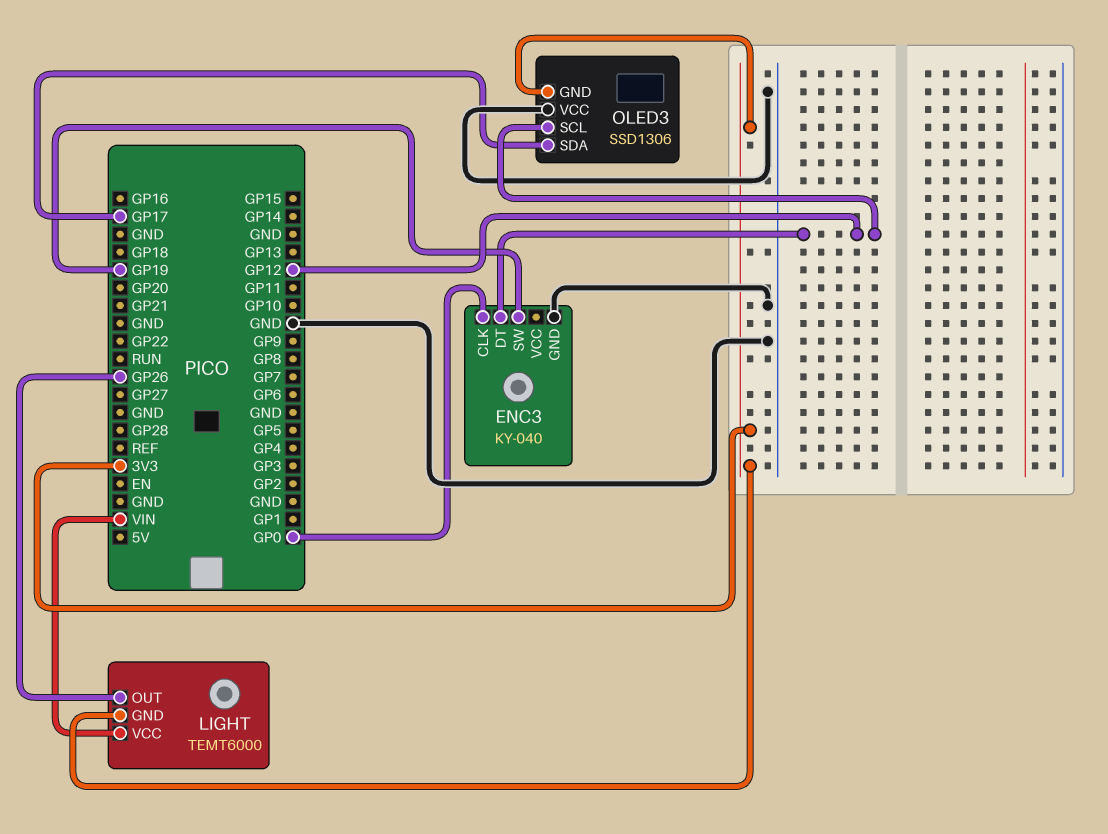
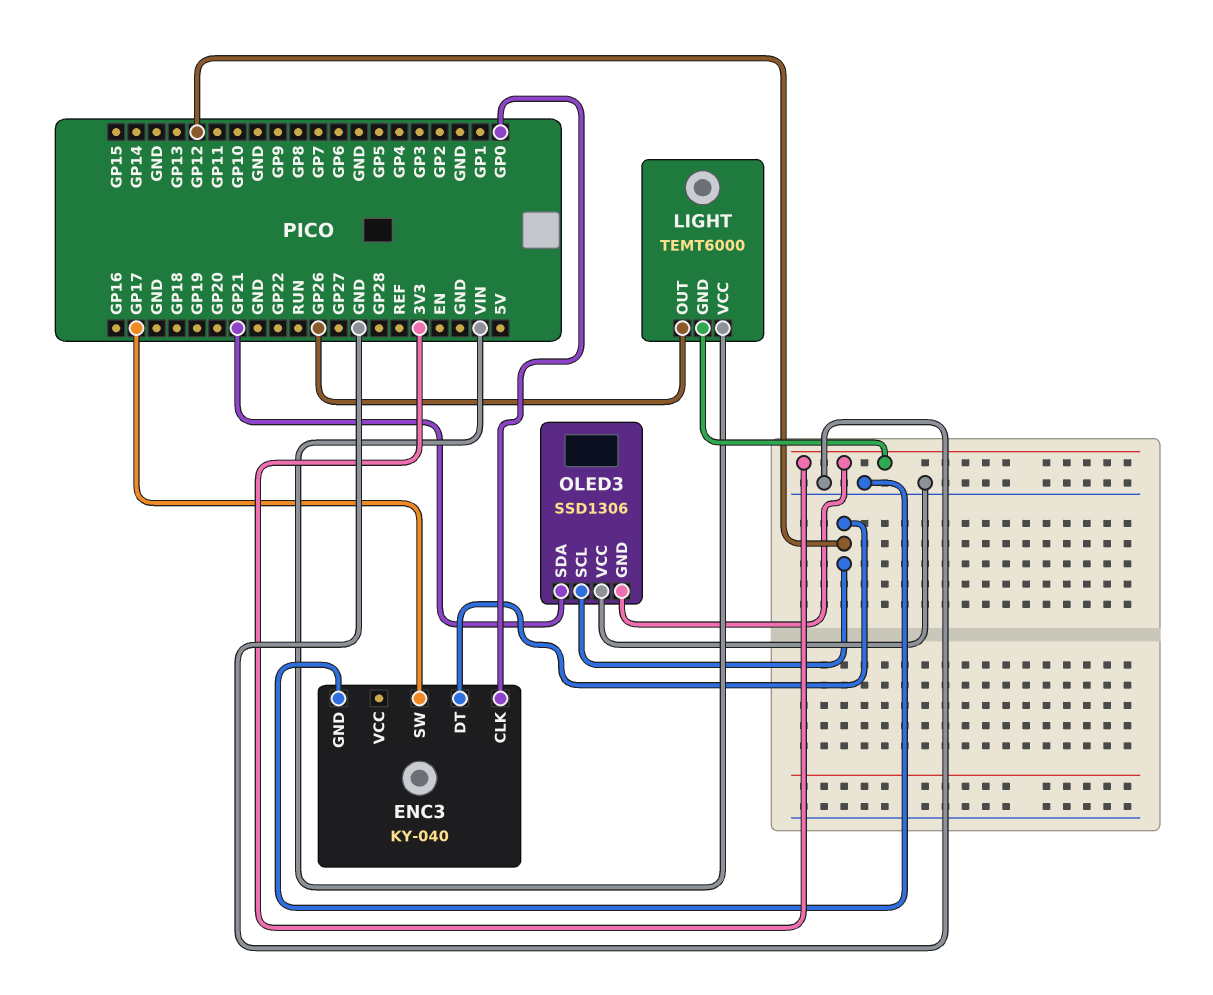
ENC3 pin SW: GP19 -> GP17
OLED3 pin SDA: GP17 -> GP21

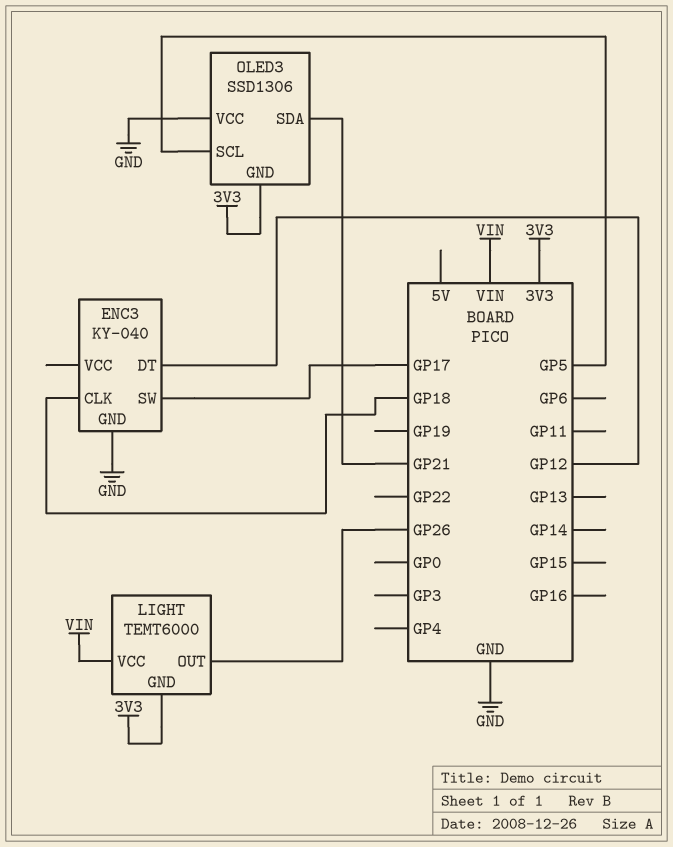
ENC3 pin CLK: GP0 -> GP18
OLED3 pin SCL: GP12 -> GP5

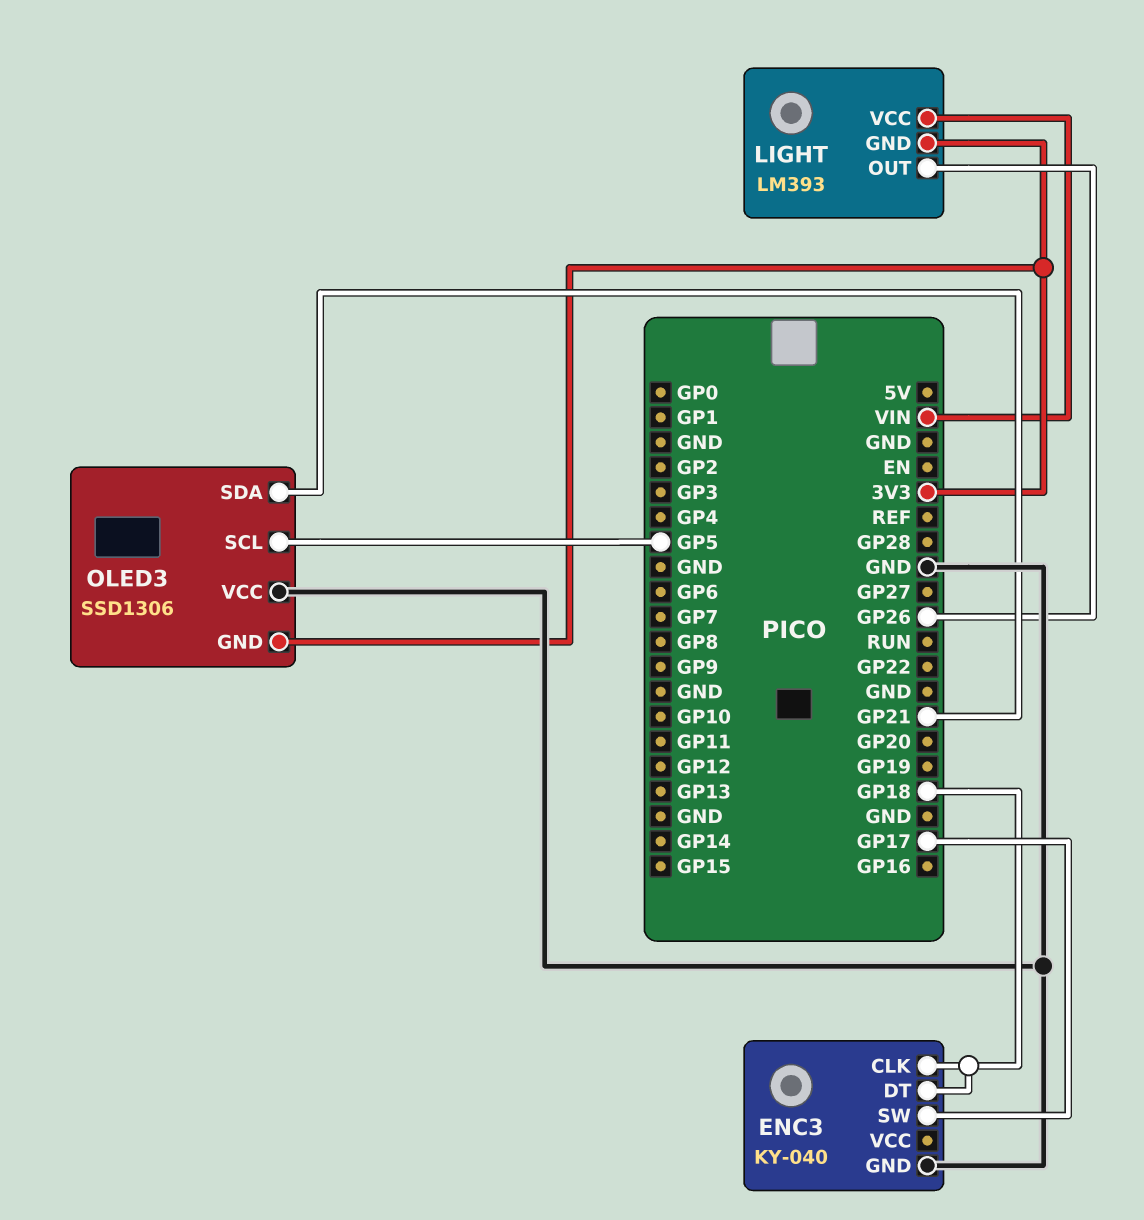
ENC3 pin DT: GP12 -> GP18
LIGHT: TEMT6000 -> LM393

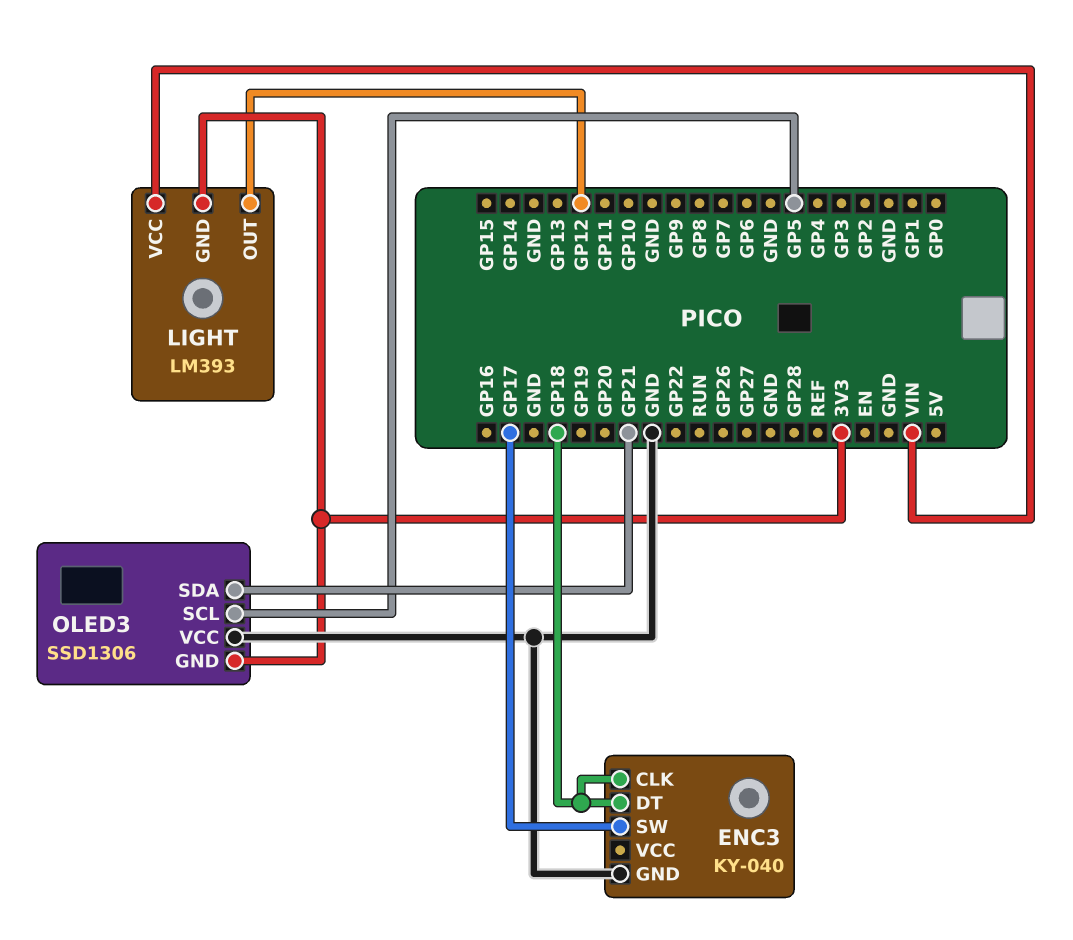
LIGHT pin OUT: GP26 -> GP12

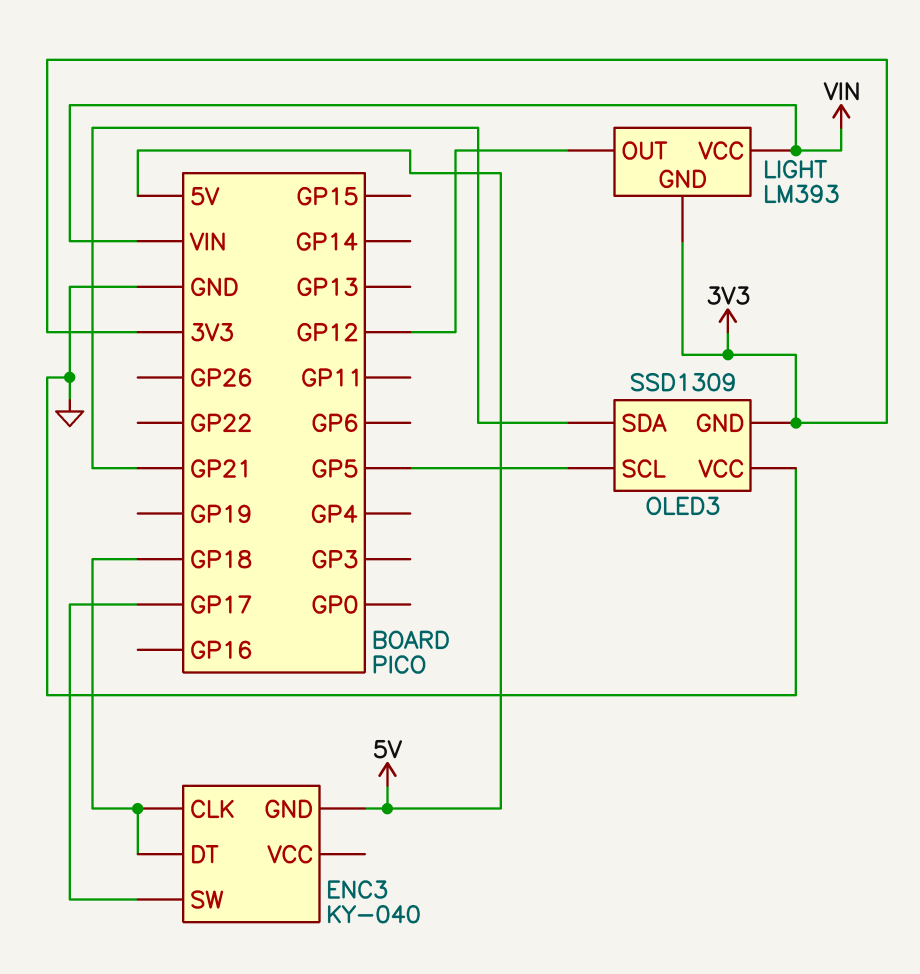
ENC3 pin GND: GND -> 5V
OLED3: SSD1306 -> SSD1309

